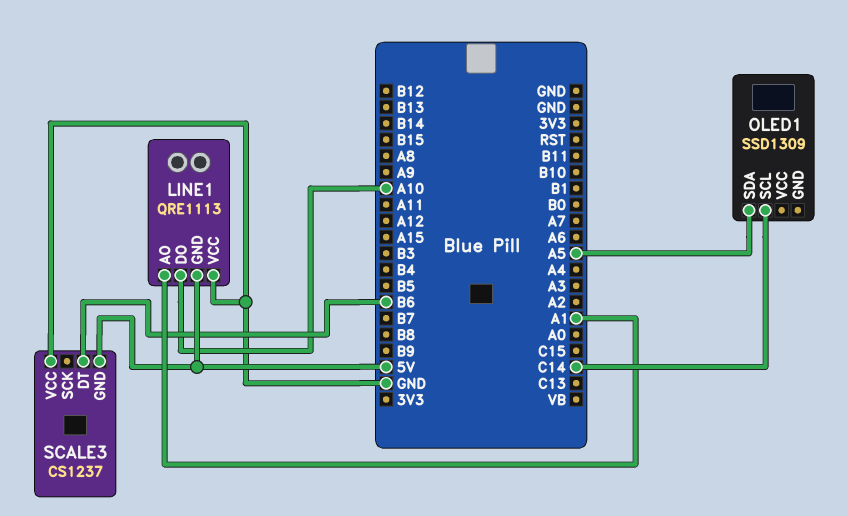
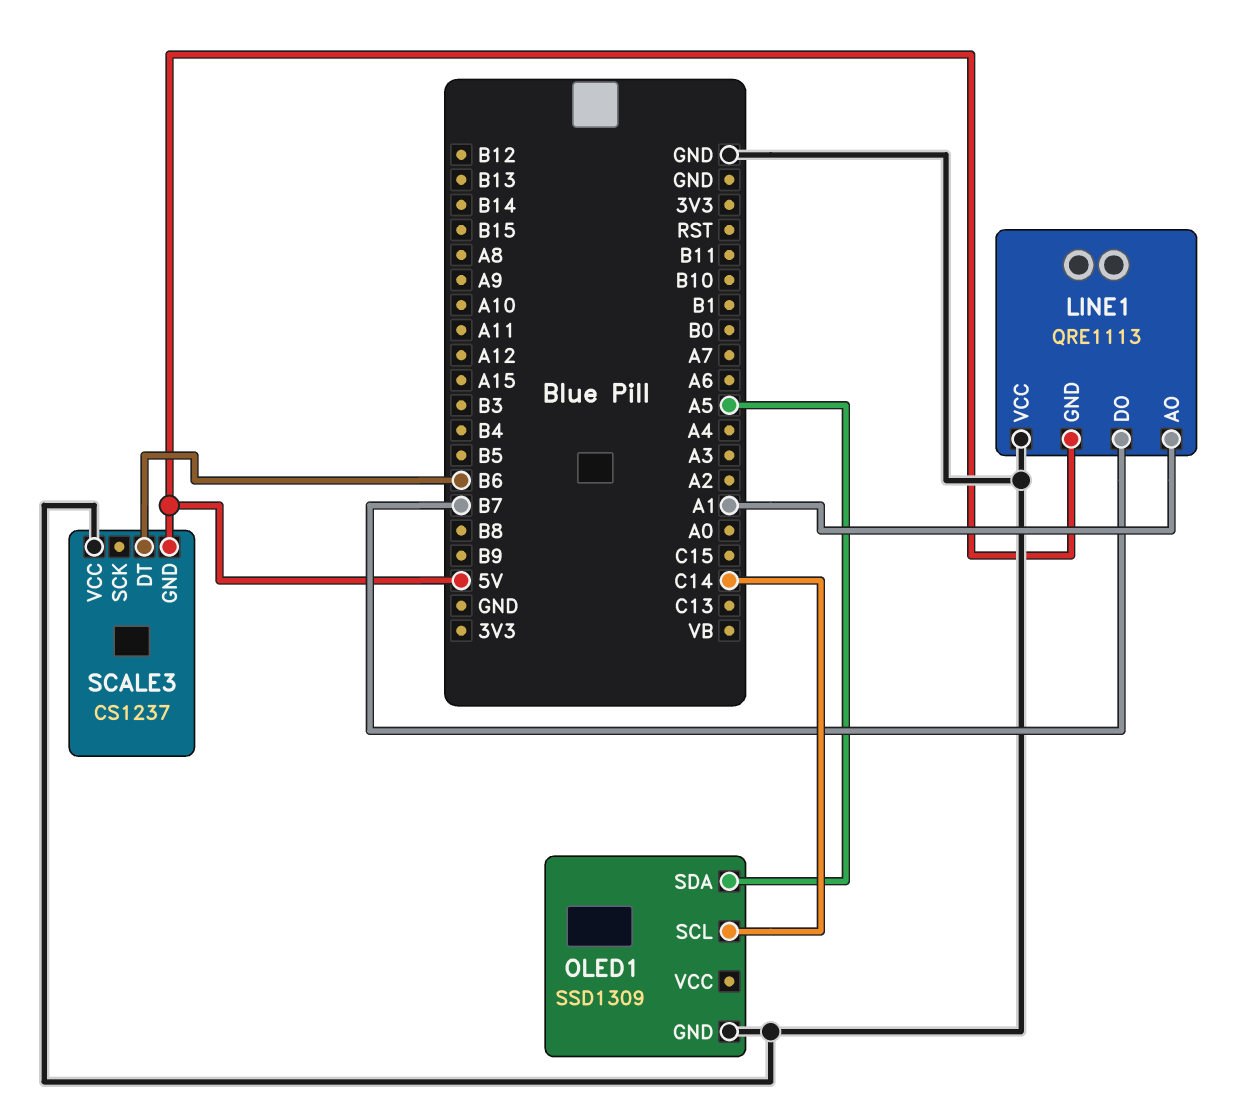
LINE1 pin DO: A10 -> B7
OLED1 pin GND: none -> GND

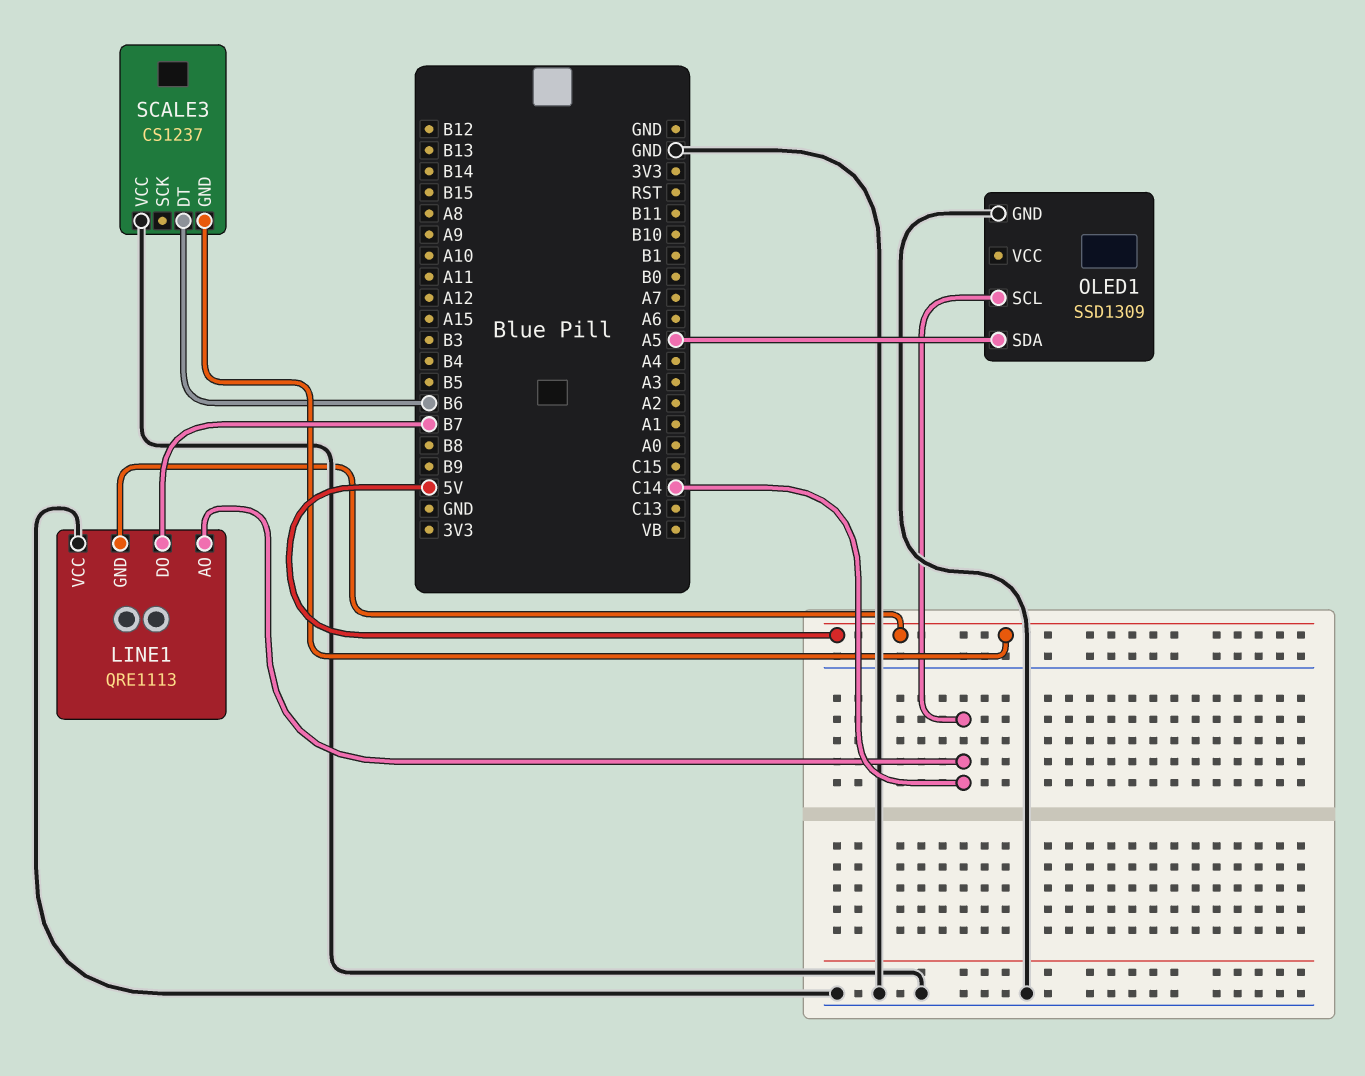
LINE1 pin AO: A1 -> C14

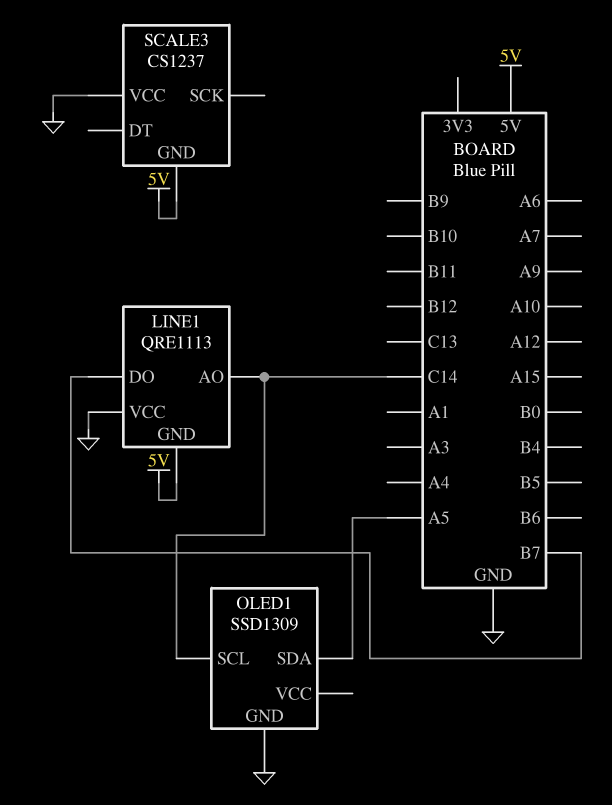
SCALE3 pin DT: B6 -> none

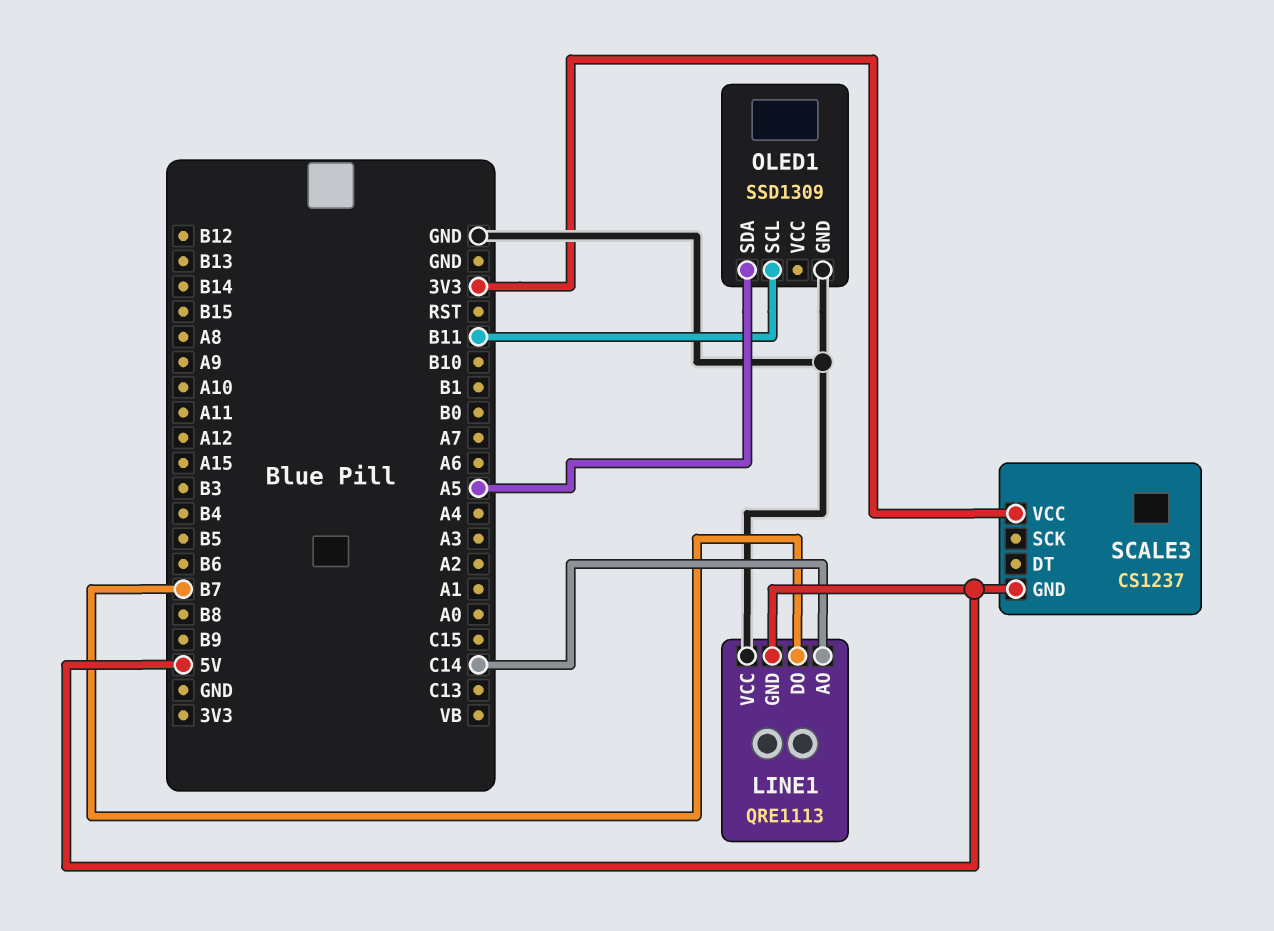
OLED1 pin SCL: C14 -> B11
SCALE3 pin VCC: GND -> 3V3

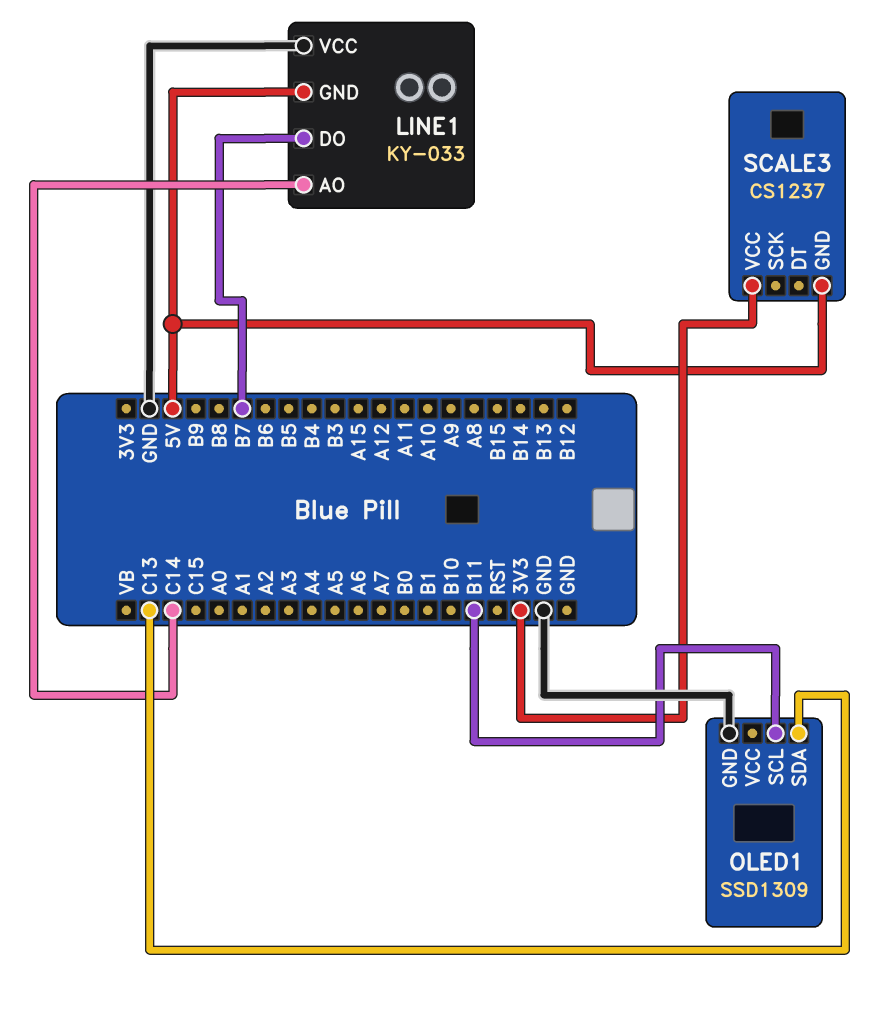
LINE1: QRE1113 -> KY-033
OLED1 pin SDA: A5 -> C13

